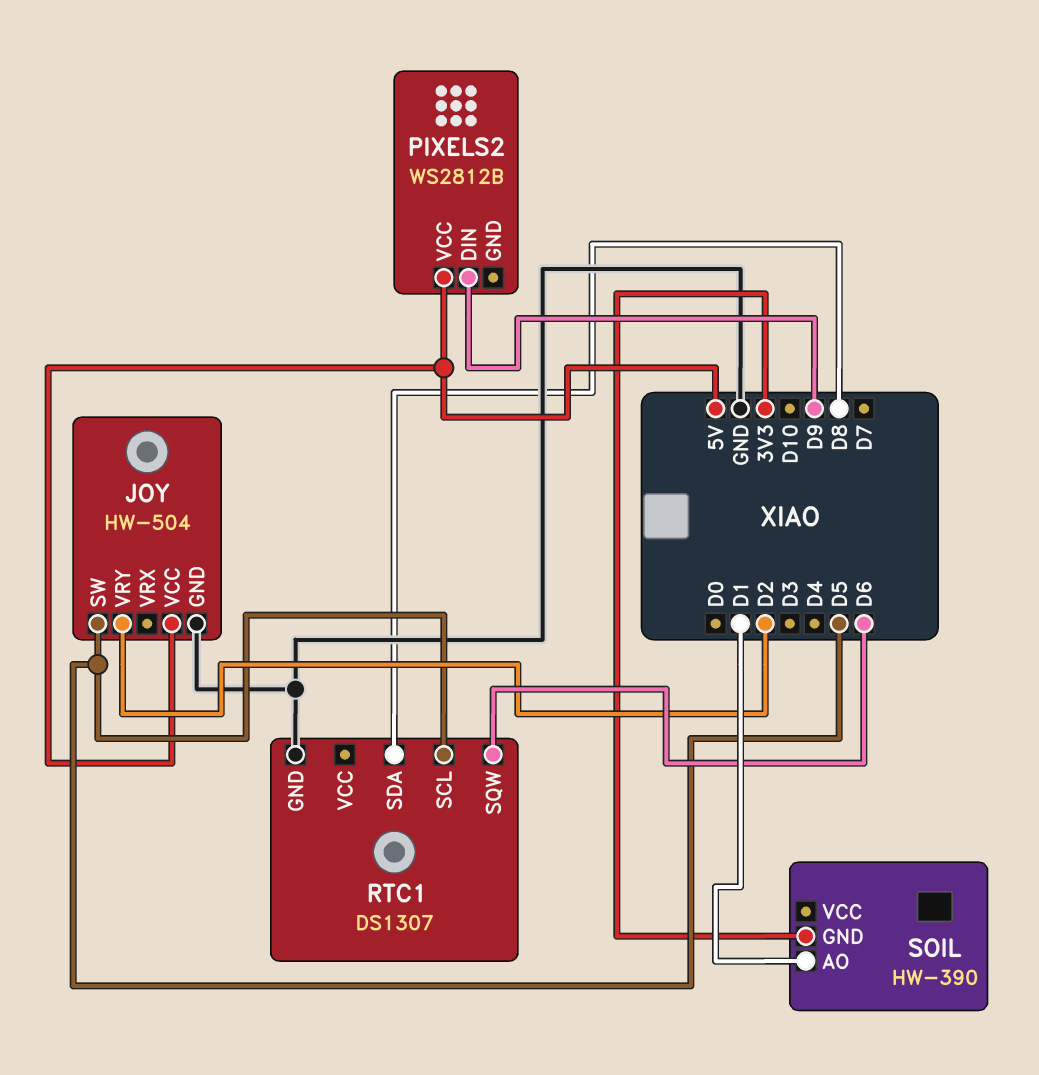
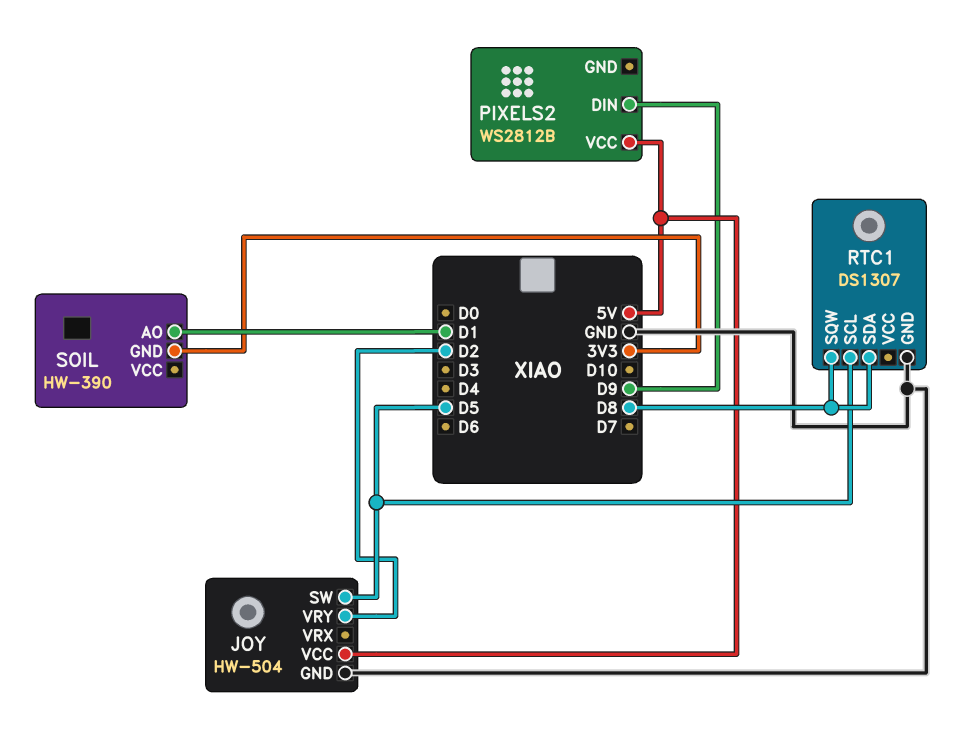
RTC1 pin SQW: D6 -> D8

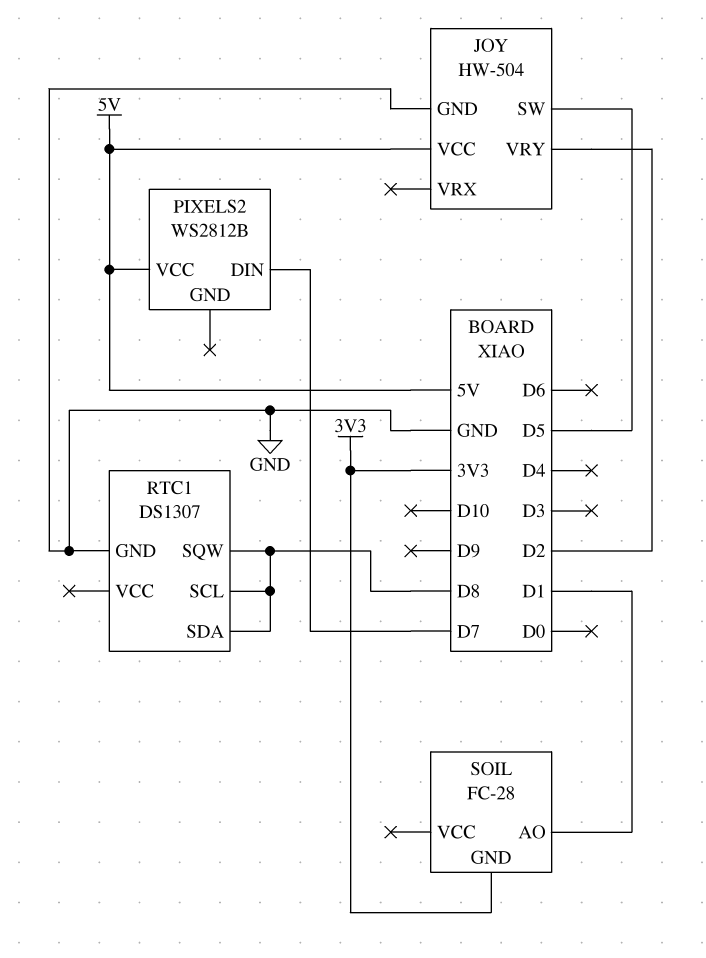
PIXELS2 pin DIN: D9 -> D7
RTC1 pin SCL: D5 -> D8
SOIL: HW-390 -> FC-28

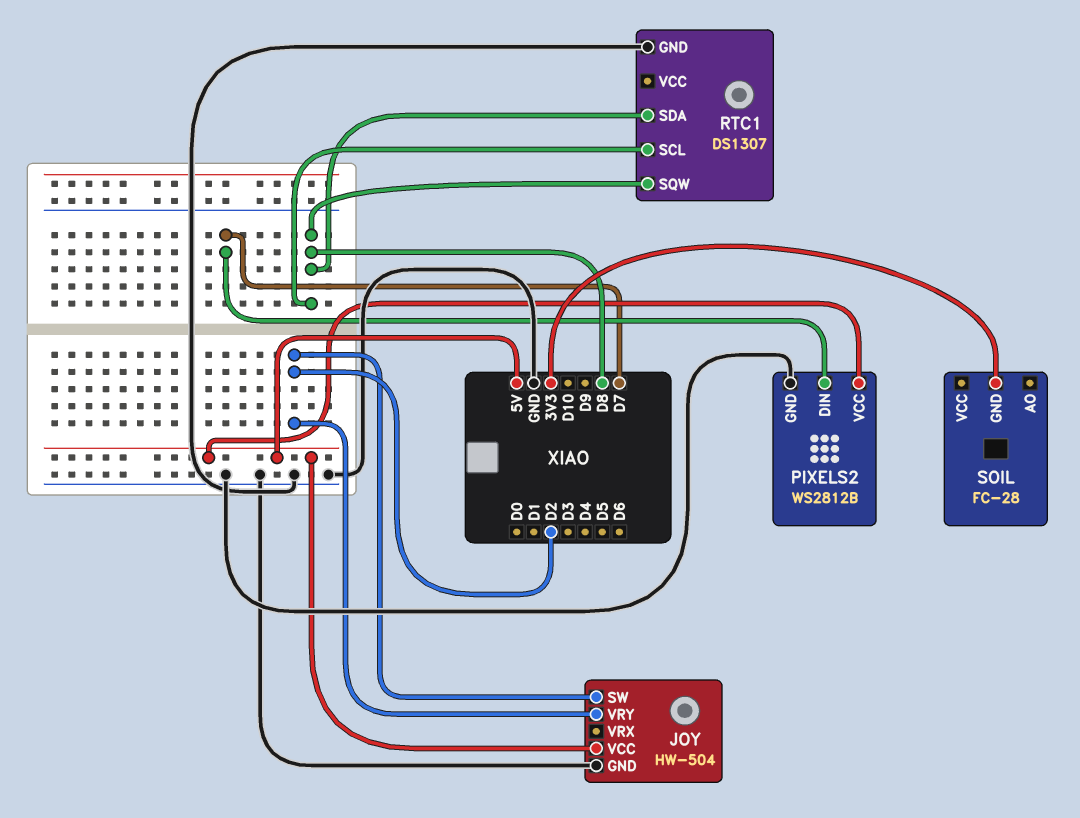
JOY pin SW: D5 -> D2
PIXELS2 pin GND: none -> GND
SOIL pin AO: D1 -> none

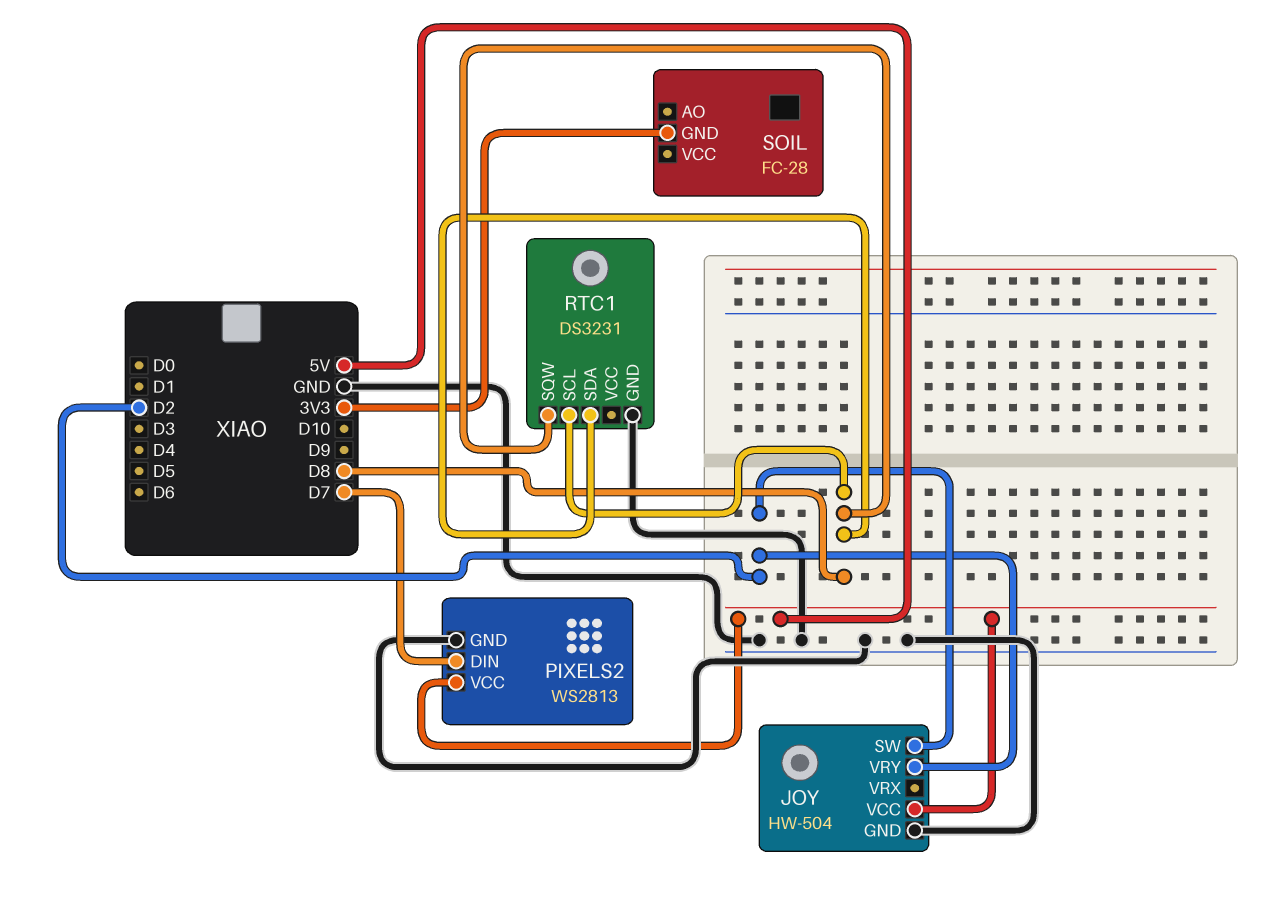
PIXELS2: WS2812B -> WS2813
RTC1: DS1307 -> DS3231

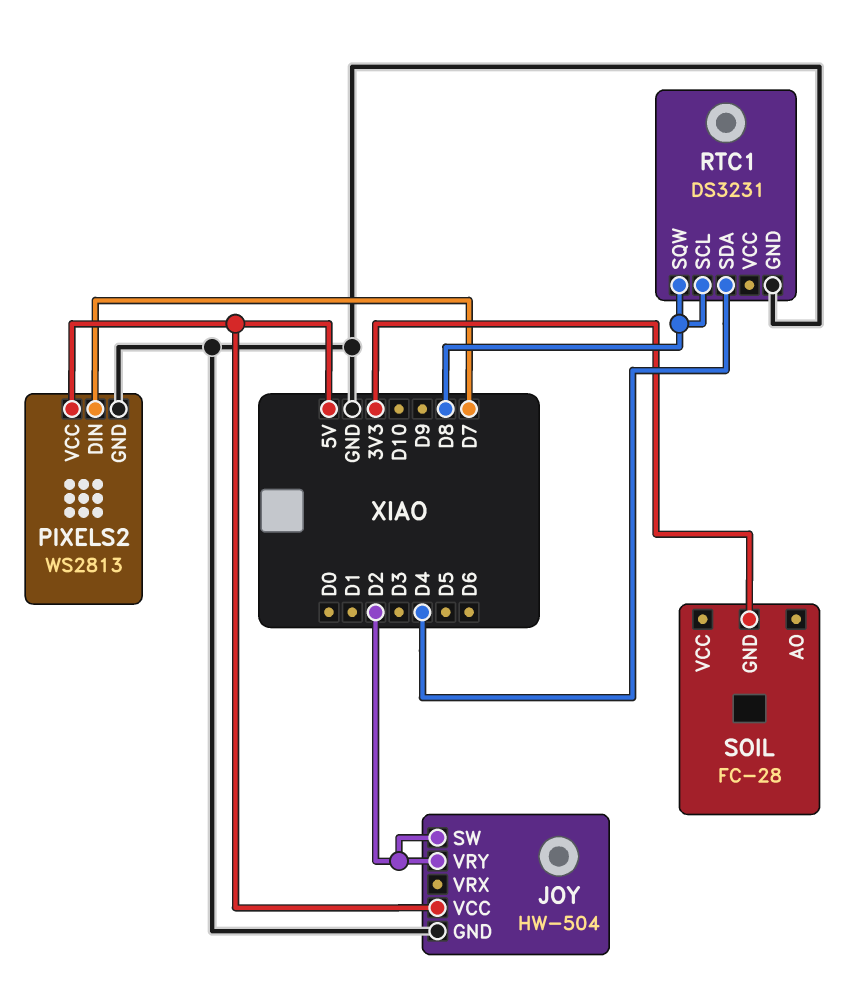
RTC1 pin SDA: D8 -> D4

